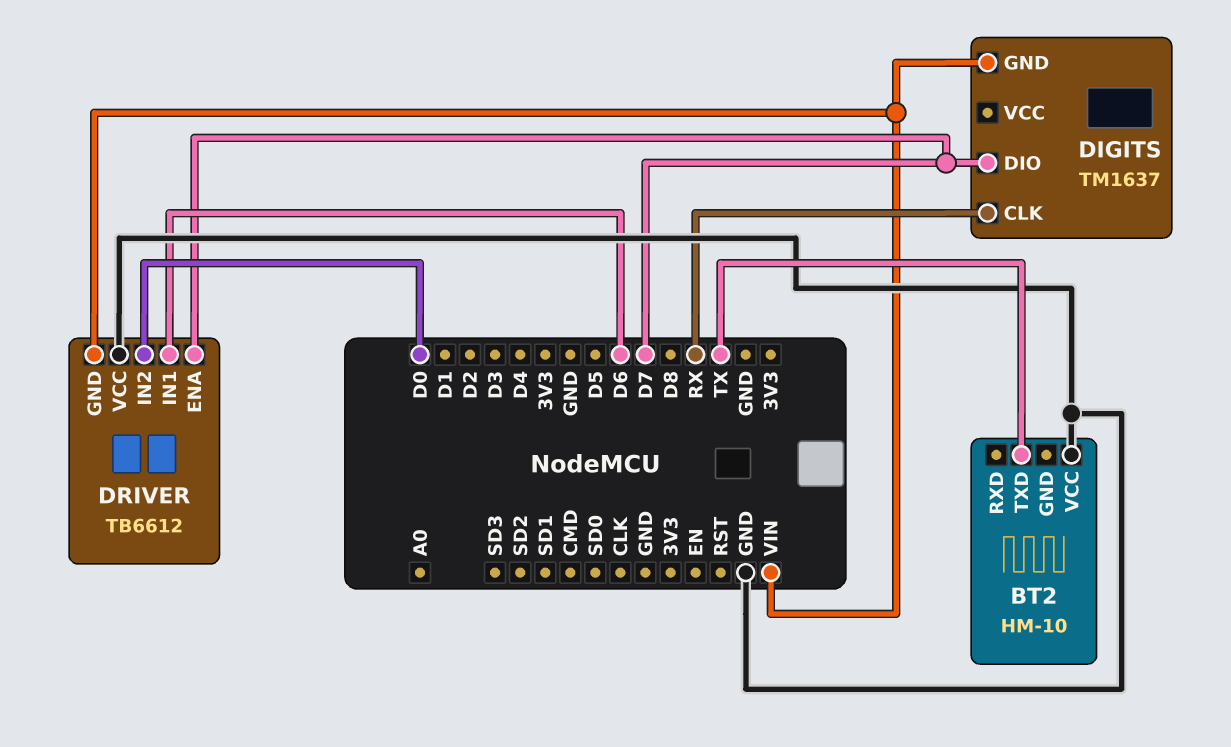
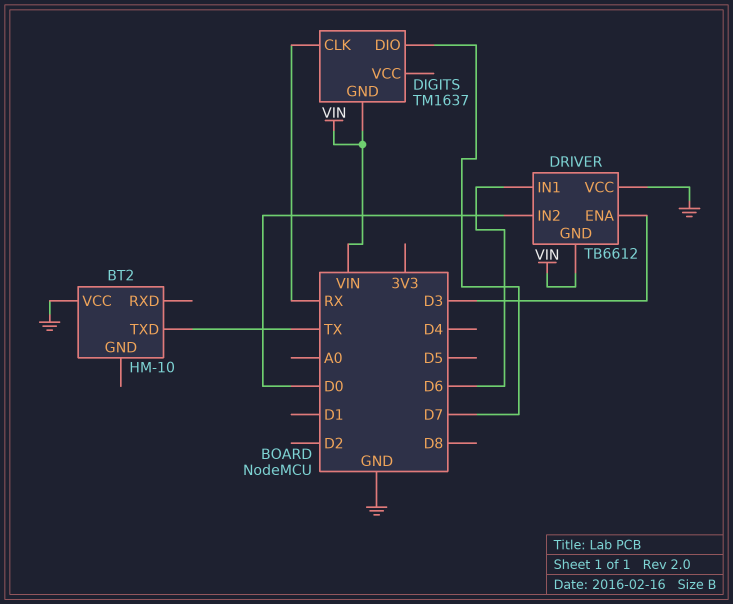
DRIVER pin ENA: D7 -> D3

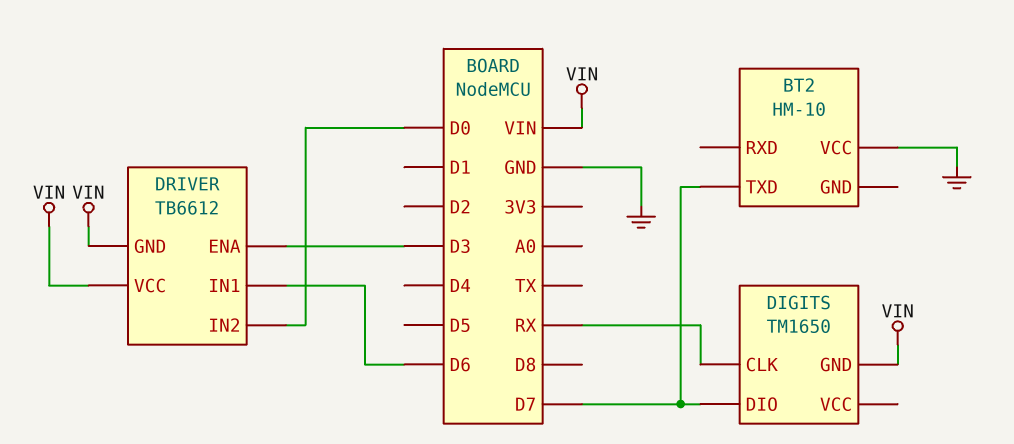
BT2 pin TXD: TX -> D7
DIGITS: TM1637 -> TM1650
DRIVER pin VCC: GND -> VIN

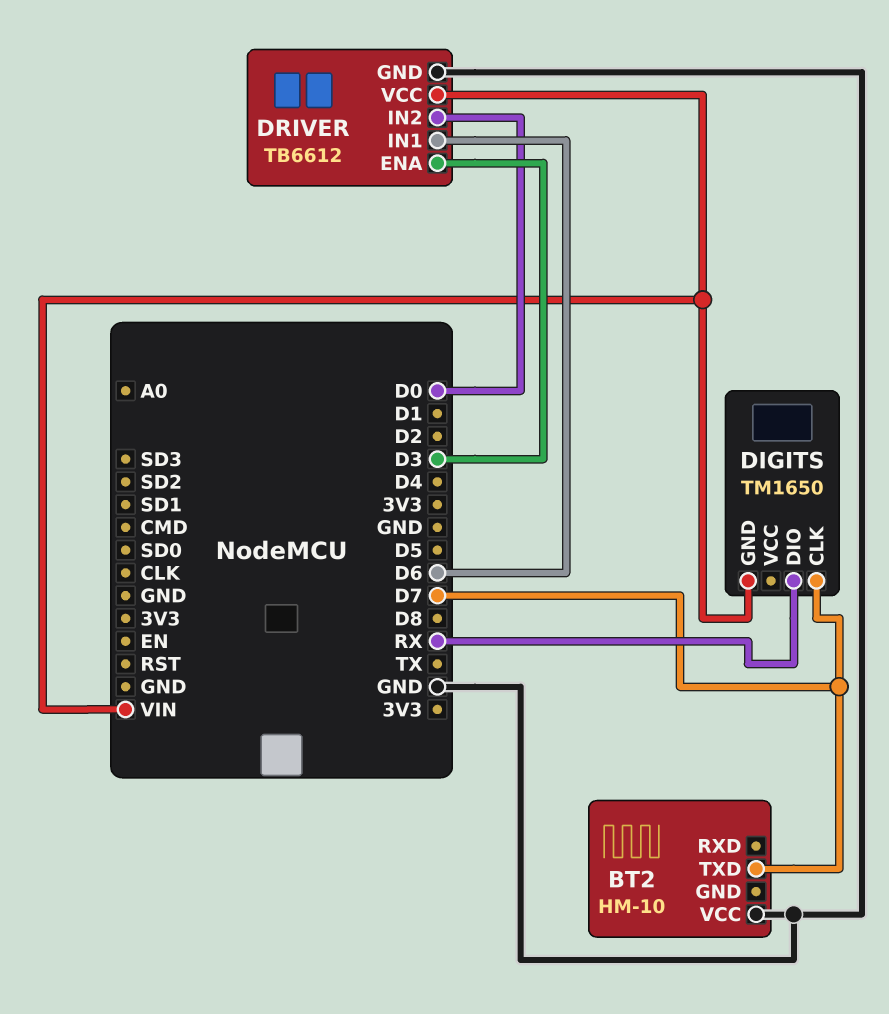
DIGITS pin CLK: RX -> D7
DIGITS pin DIO: D7 -> RX
DRIVER pin GND: VIN -> GND

